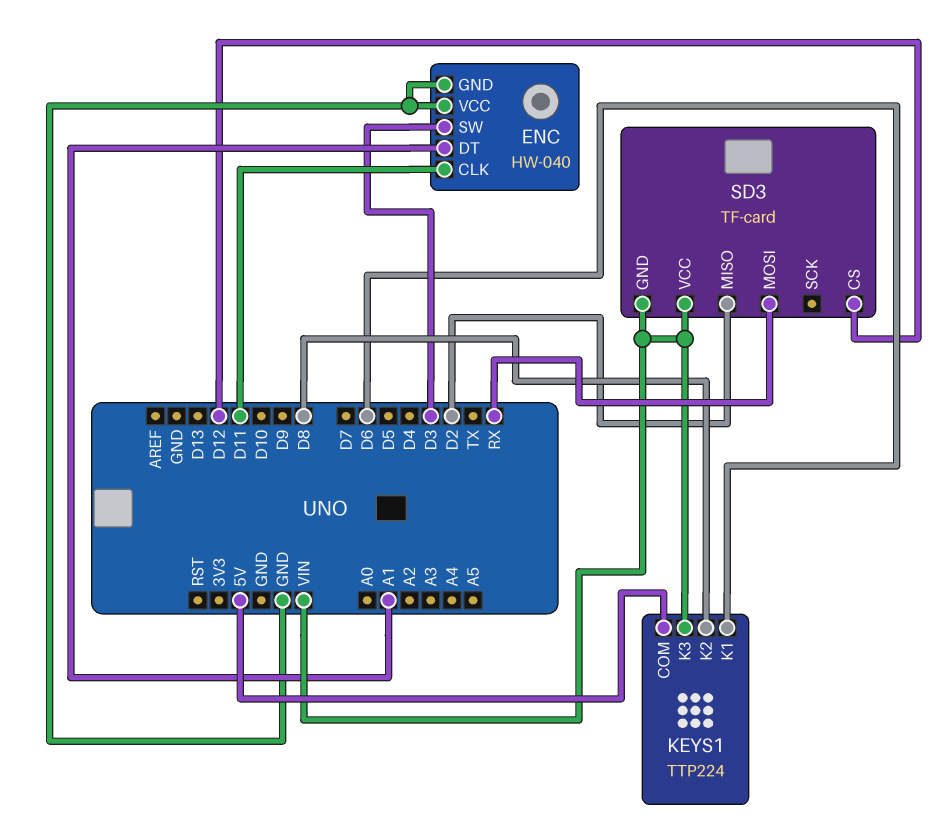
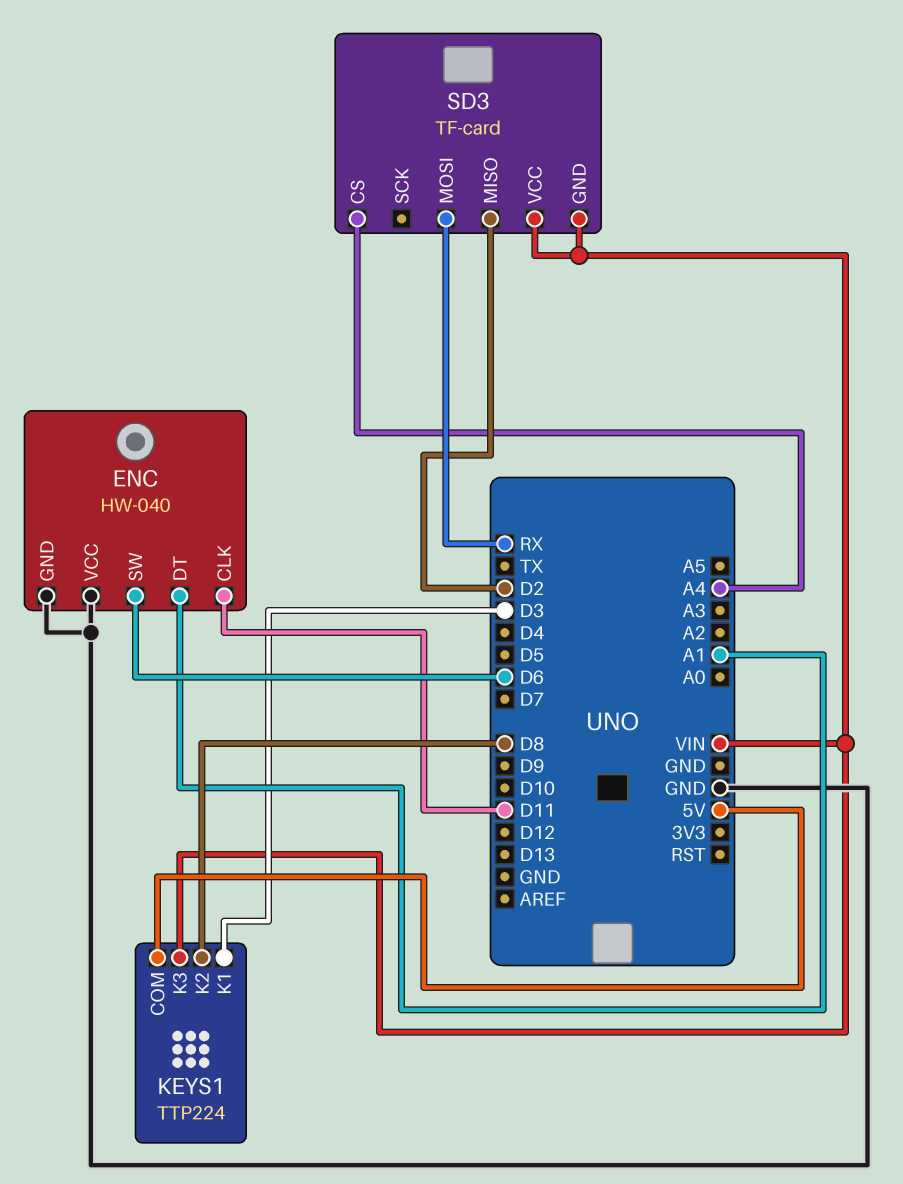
ENC pin SW: D3 -> D6
KEYS1 pin K1: D6 -> D3
SD3 pin CS: D12 -> A4

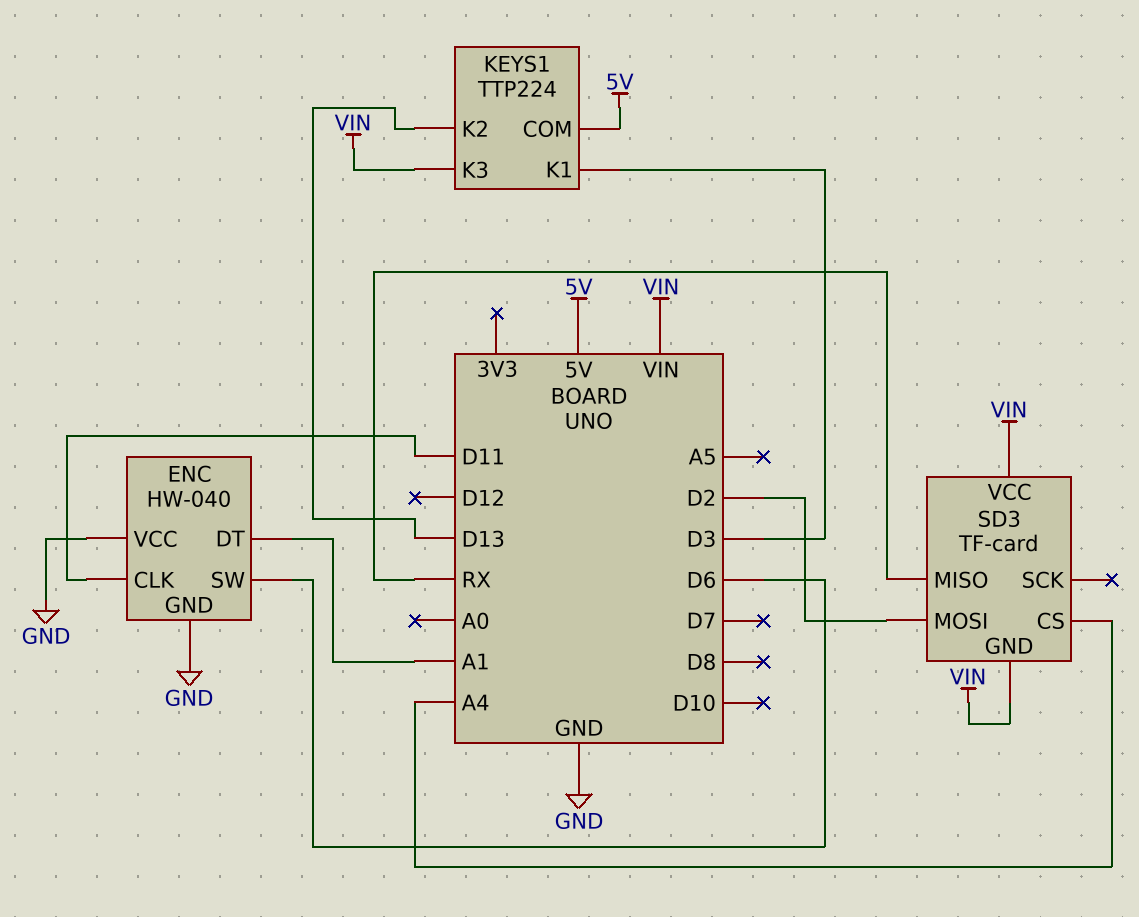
KEYS1 pin K2: D8 -> D13
SD3 pin MISO: D2 -> RX
SD3 pin MOSI: RX -> D2

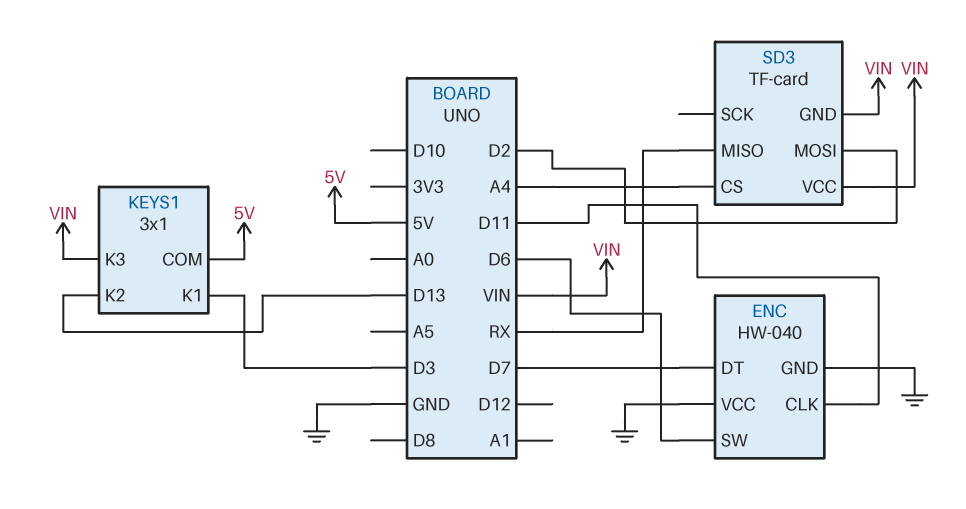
ENC pin DT: A1 -> D7
KEYS1: TTP224 -> 3x1

